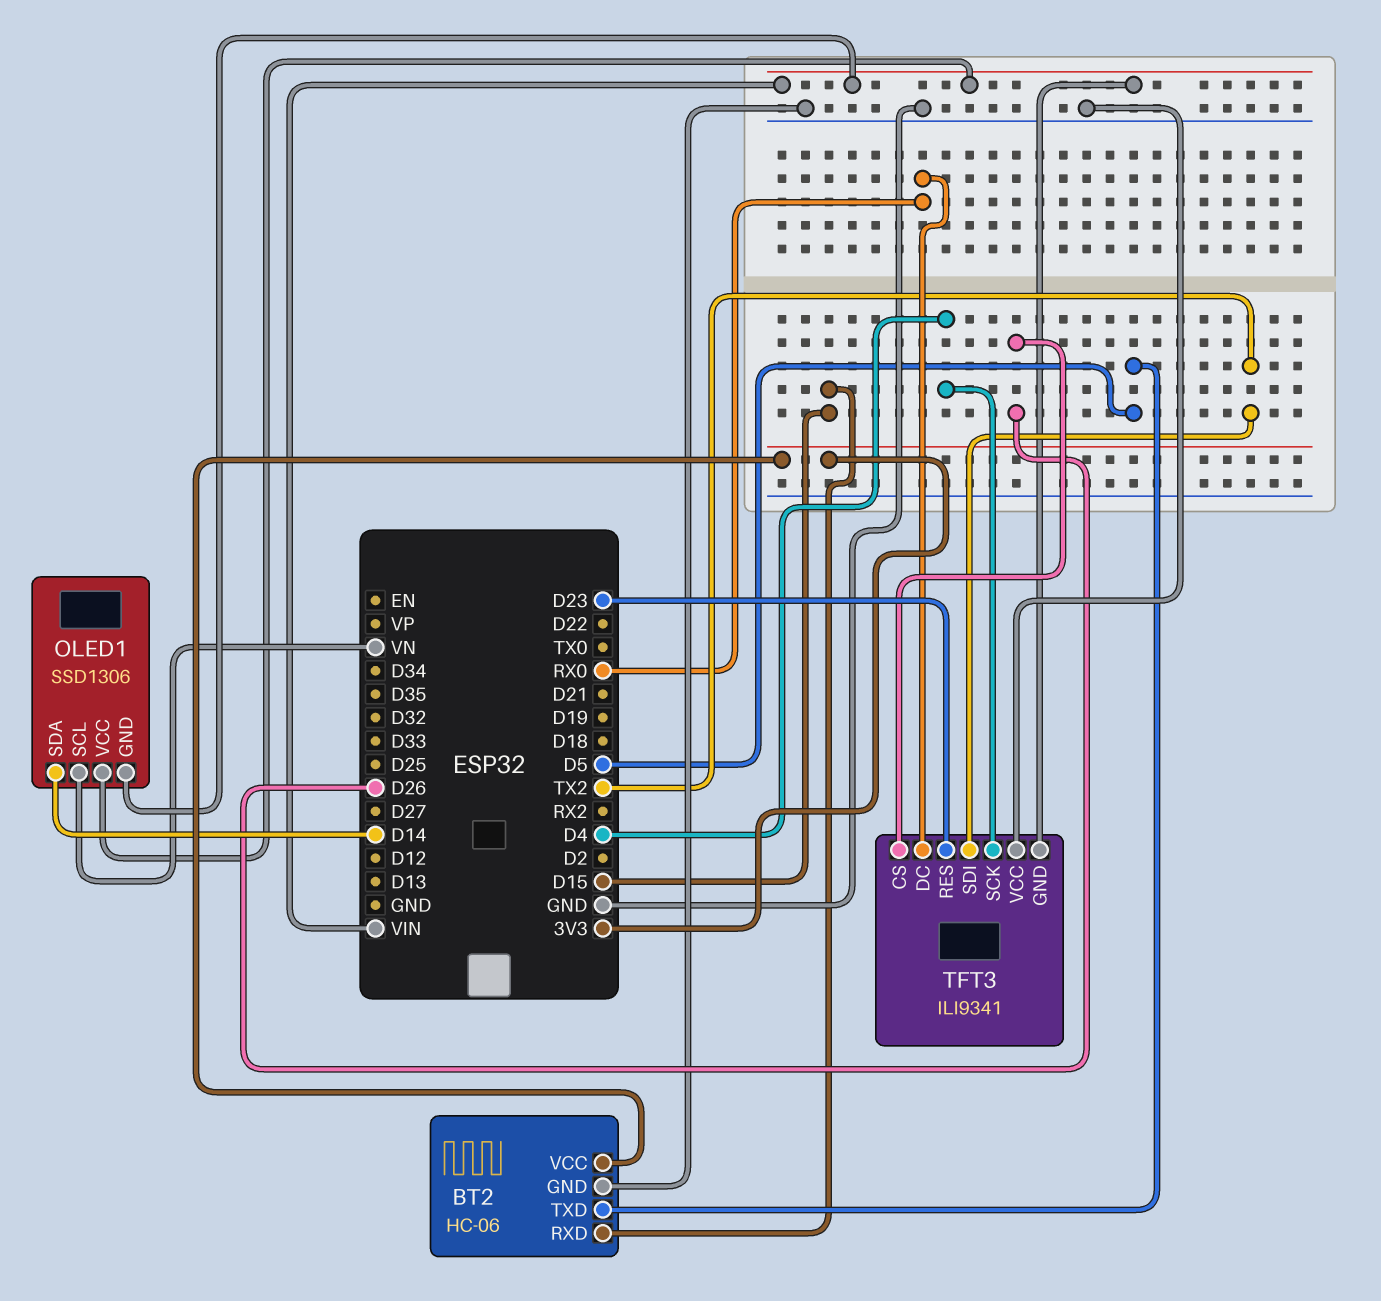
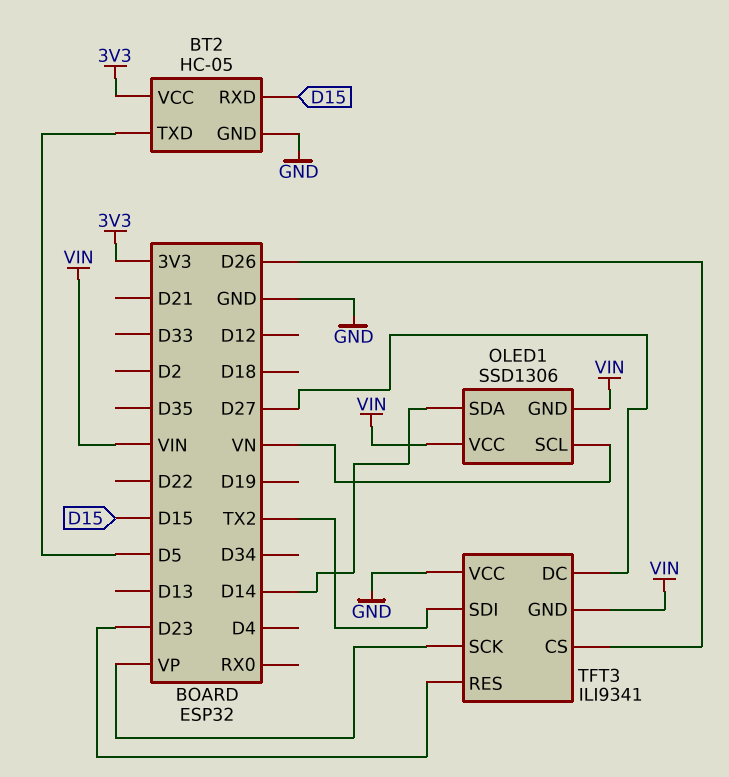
BT2: HC-06 -> HC-05
TFT3 pin DC: RX0 -> D27
TFT3 pin SCK: D4 -> VP

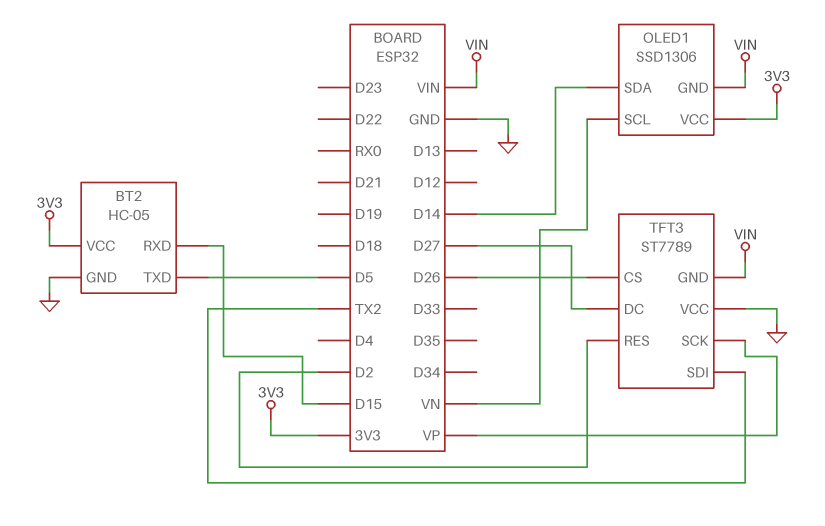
OLED1 pin VCC: VIN -> 3V3
TFT3: ILI9341 -> ST7789
TFT3 pin RES: D23 -> D2

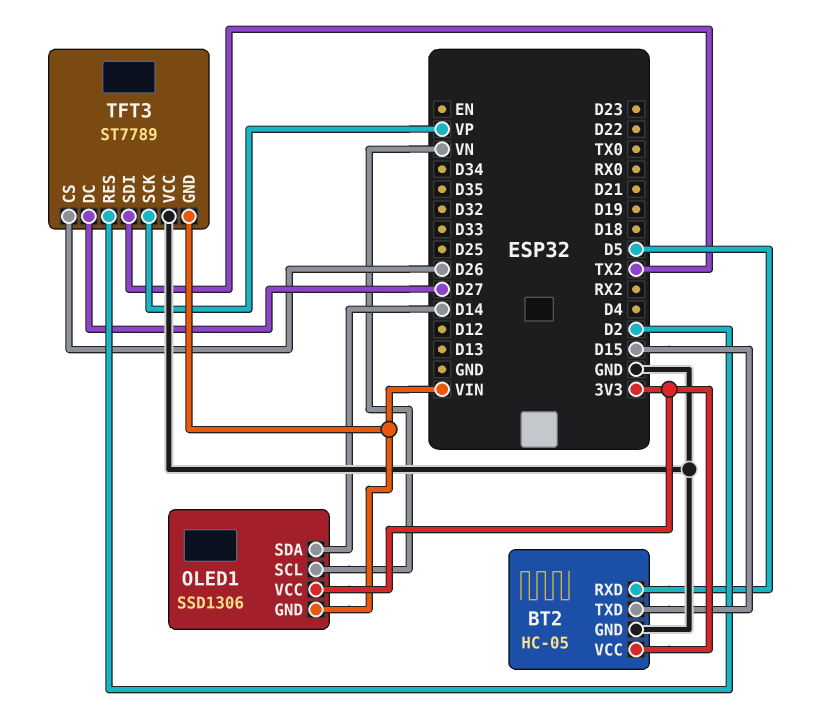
BT2 pin RXD: D15 -> D5
BT2 pin TXD: D5 -> D15

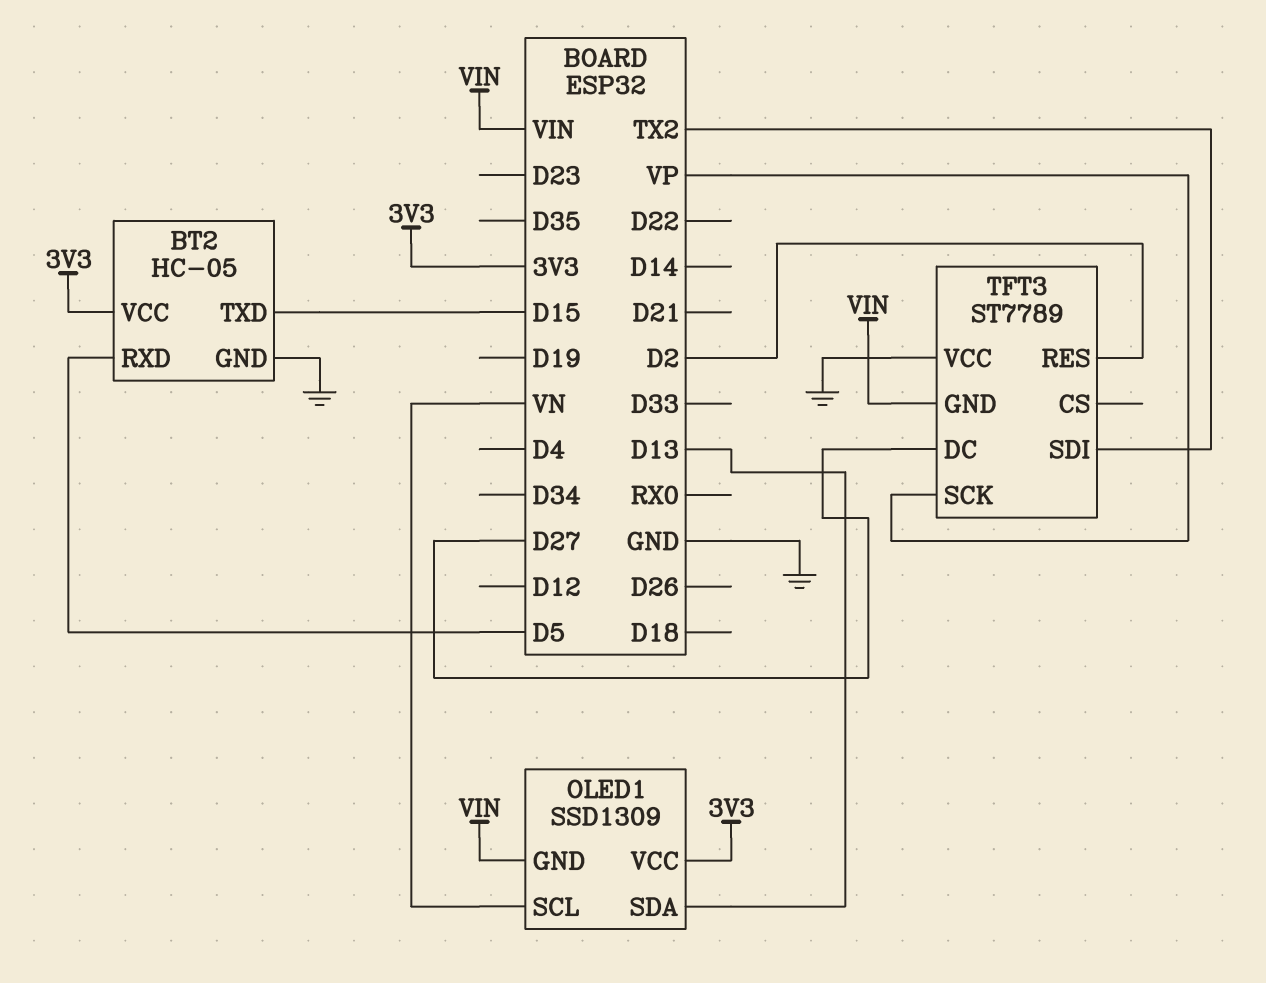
OLED1: SSD1306 -> SSD1309
OLED1 pin SDA: D14 -> D13
TFT3 pin CS: D26 -> none

